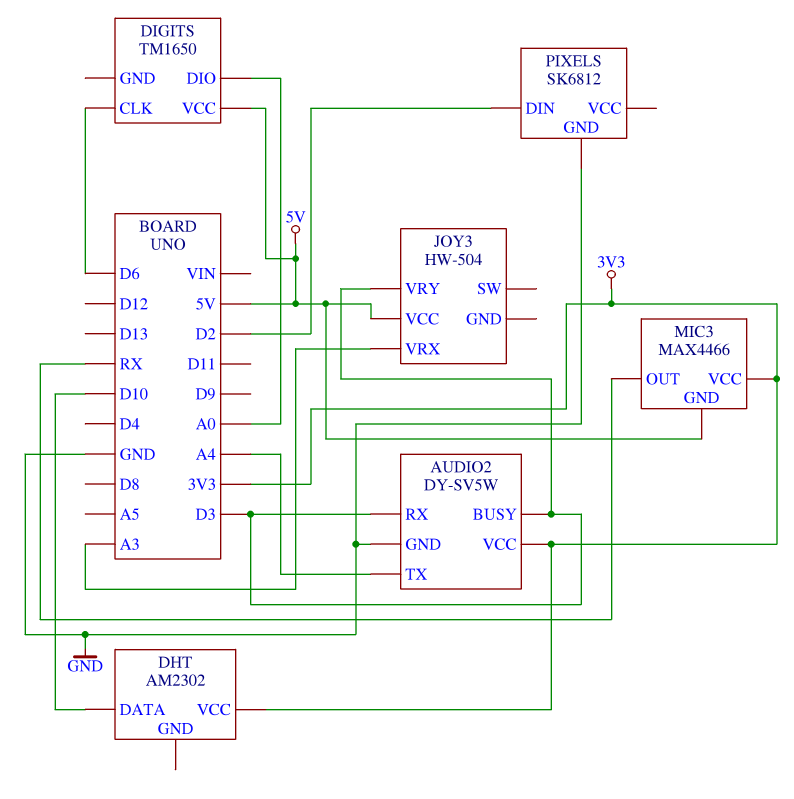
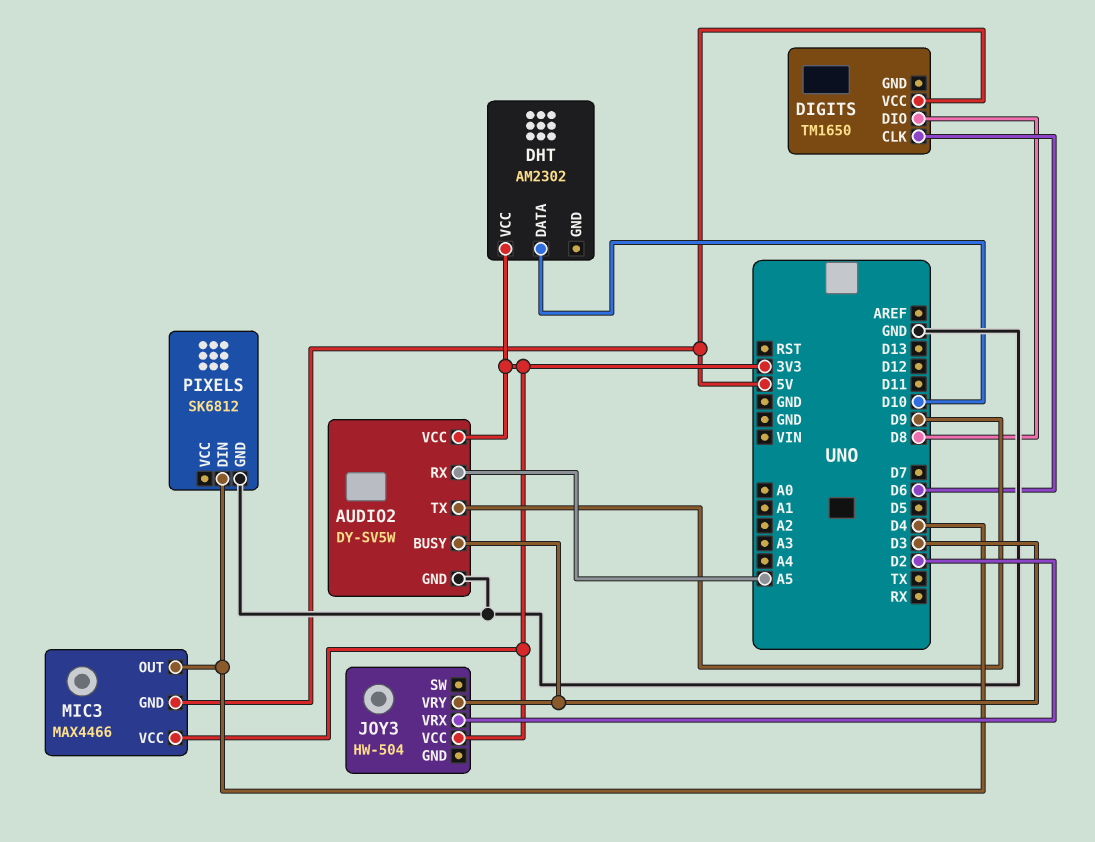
AUDIO2 pin RX: D3 -> A5
AUDIO2 pin TX: A4 -> D9
DIGITS pin DIO: A0 -> D8
JOY3 pin VCC: 5V -> 3V3
JOY3 pin VRX: A3 -> D2
MIC3 pin OUT: RX -> D4
PIXELS pin DIN: D2 -> D4

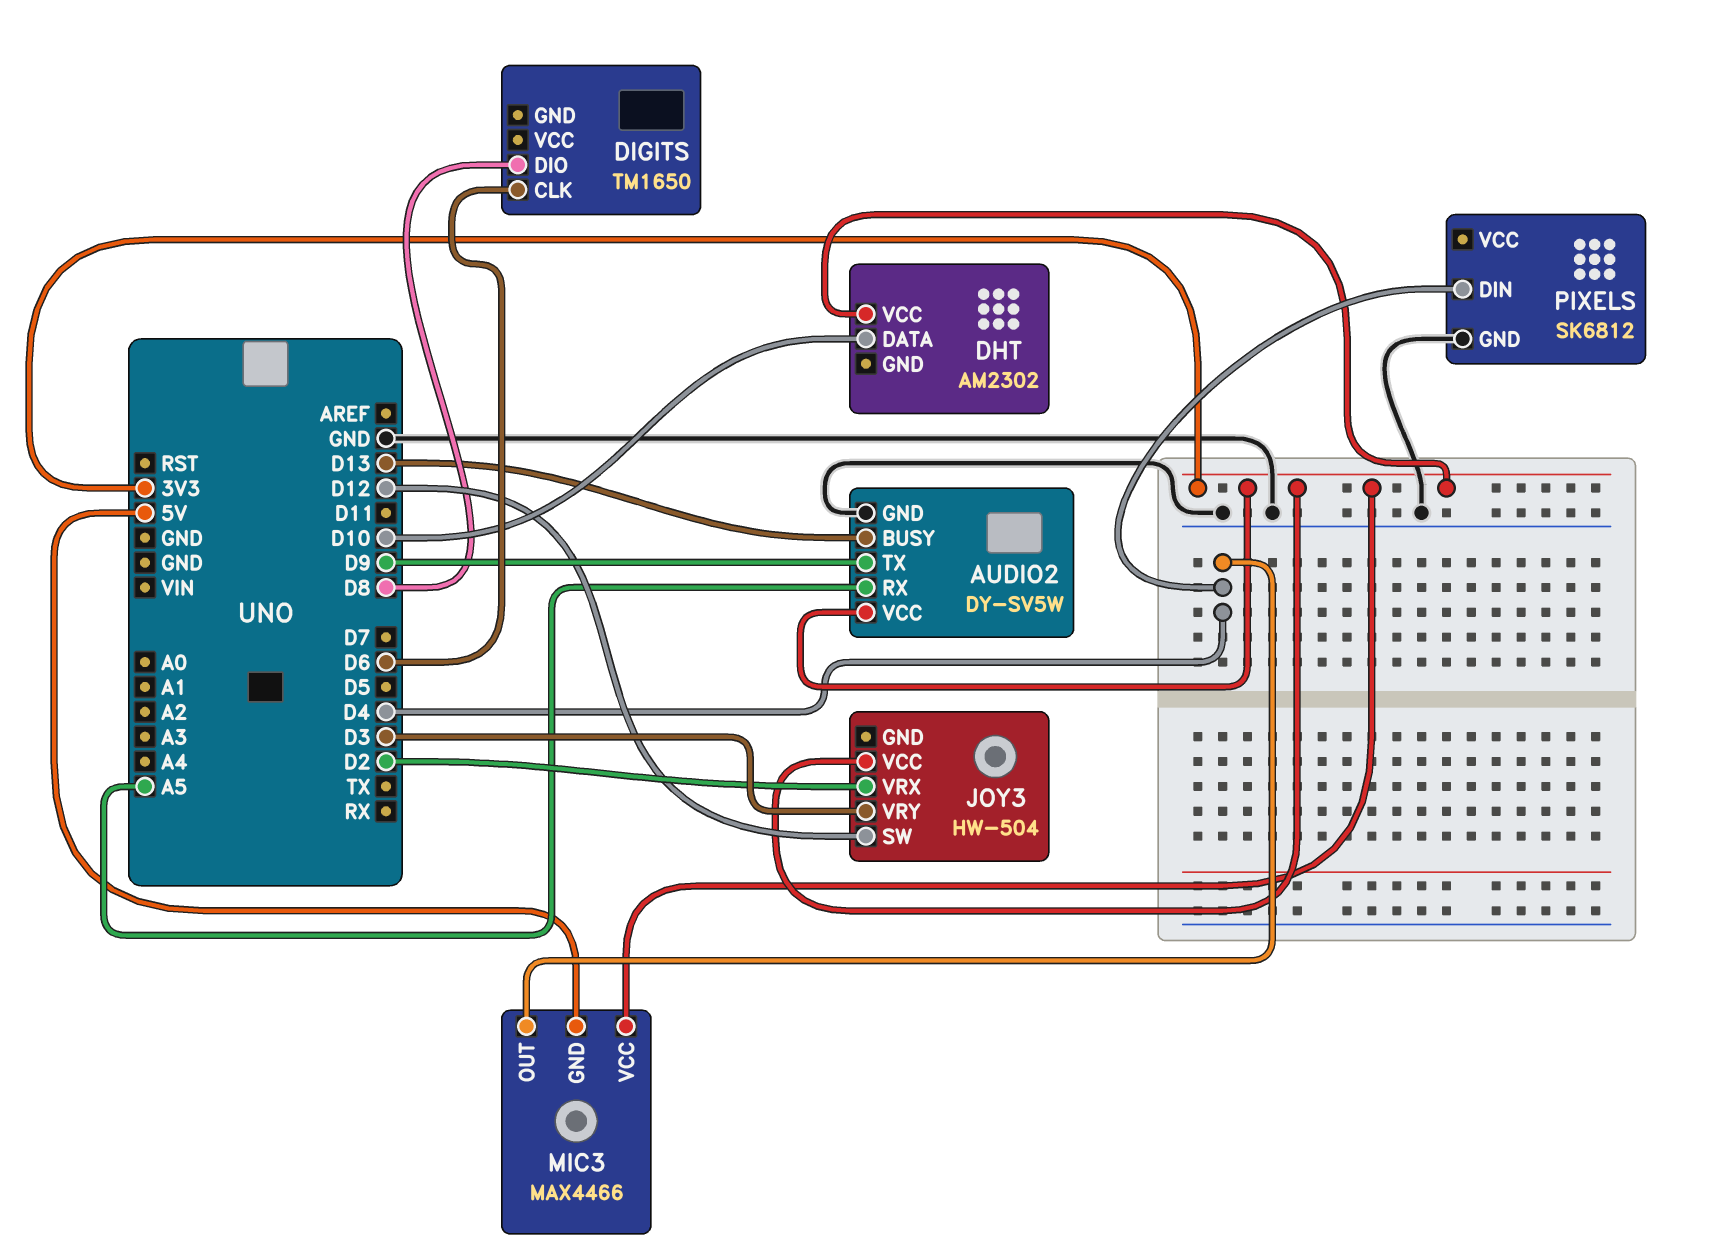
AUDIO2 pin BUSY: D3 -> D13
DIGITS pin VCC: 5V -> none
JOY3 pin SW: none -> D12

